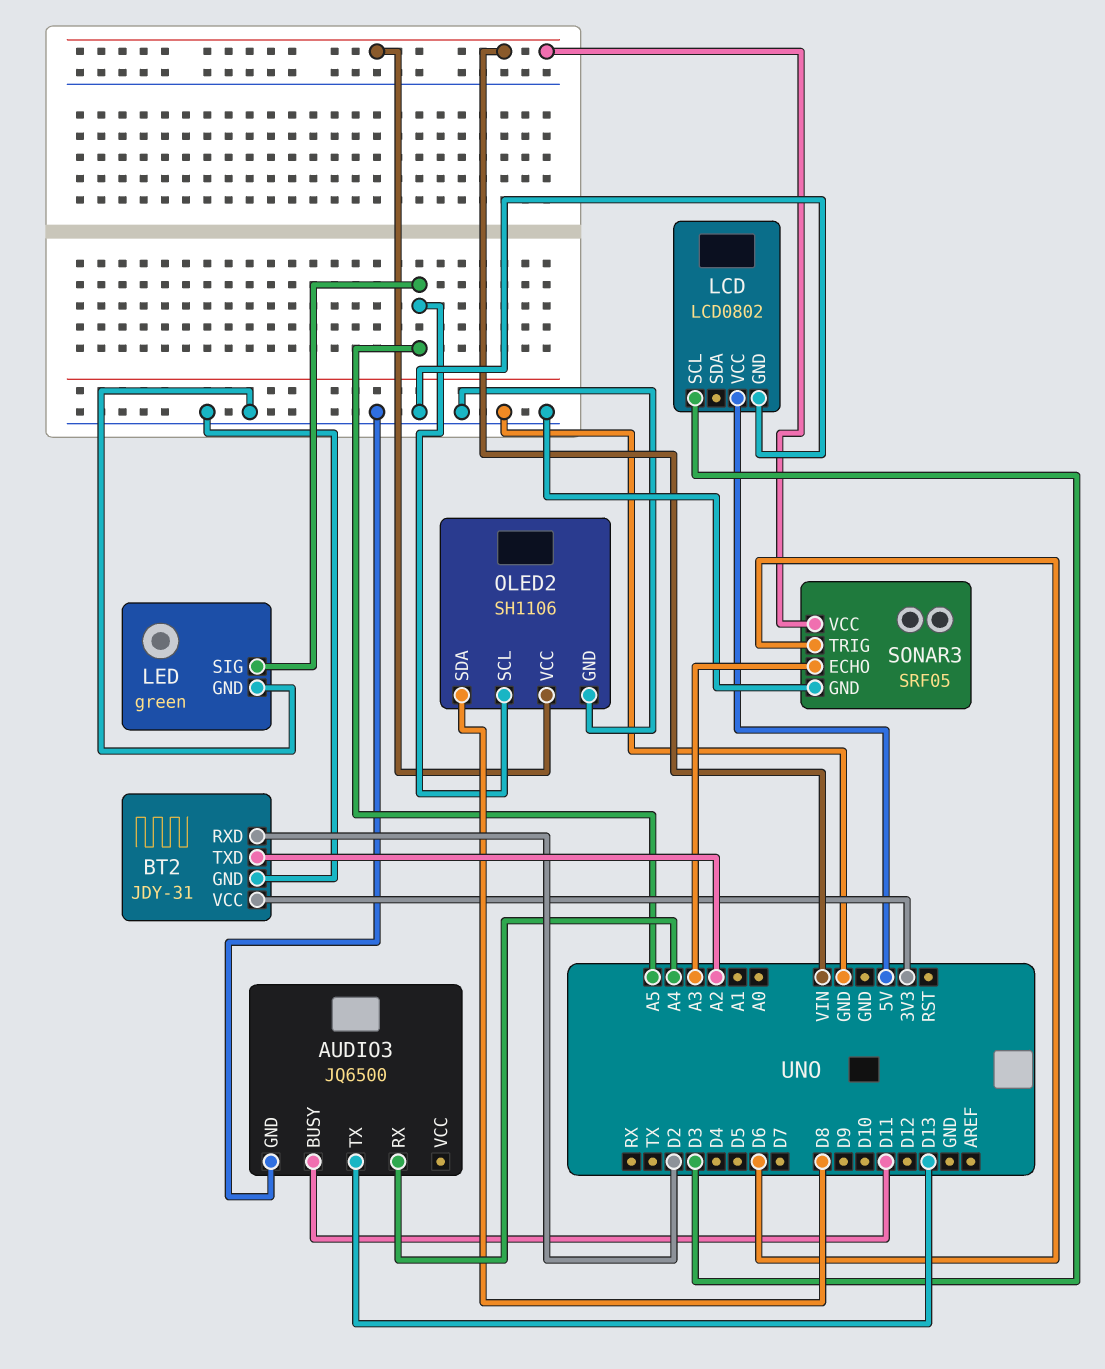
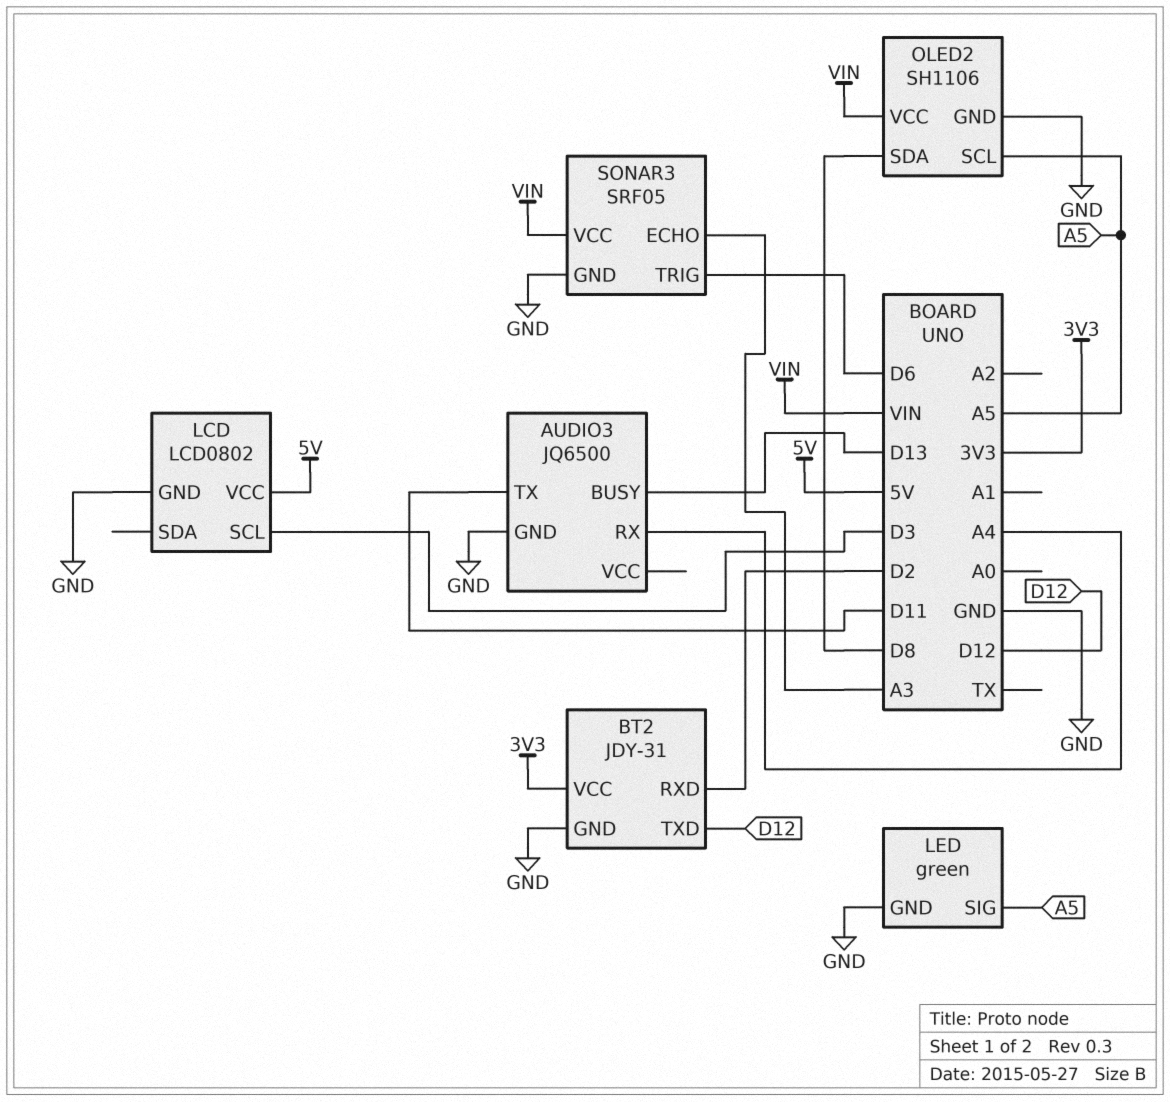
AUDIO3 pin BUSY: D11 -> D13
AUDIO3 pin TX: D13 -> D11
BT2 pin TXD: A2 -> D12

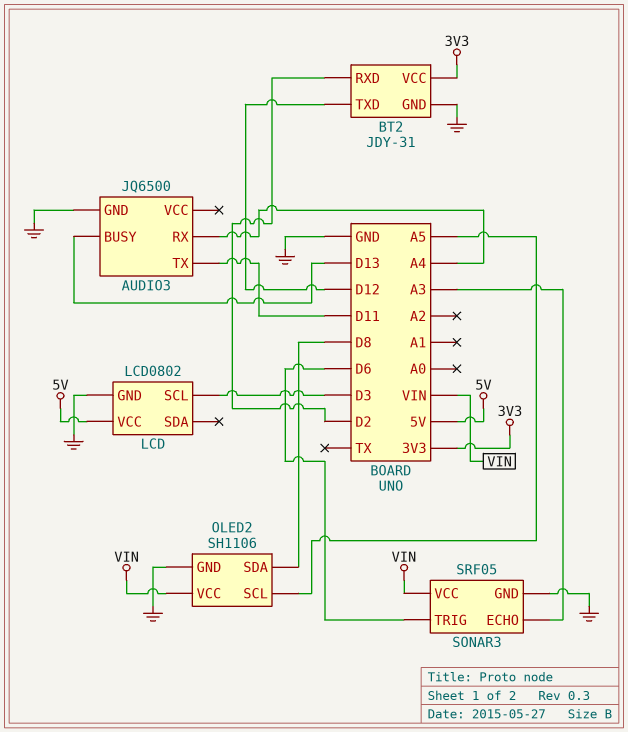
LED: green -> none
LED pin GND: GND -> none
LED pin SIG: A5 -> none

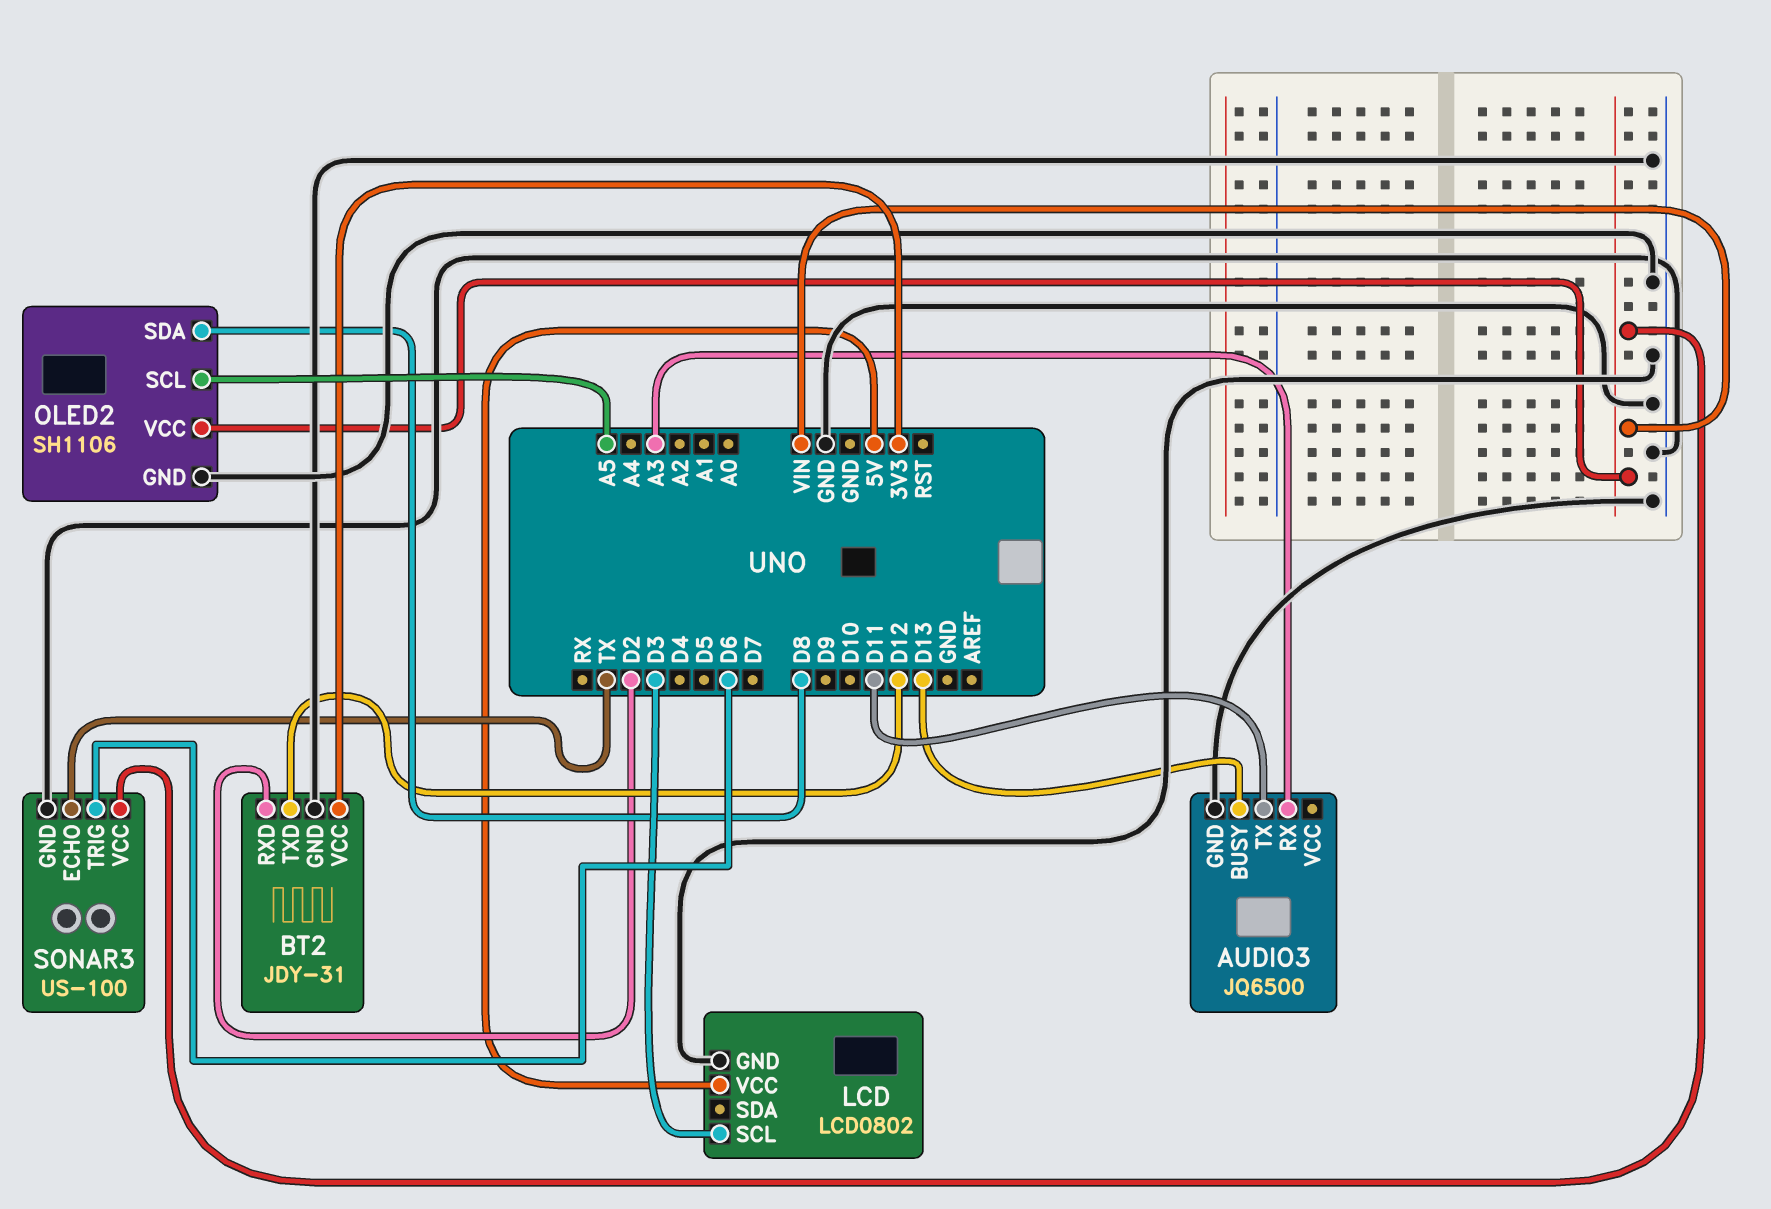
AUDIO3 pin RX: A4 -> A3
SONAR3: SRF05 -> US-100
SONAR3 pin ECHO: A3 -> TX

